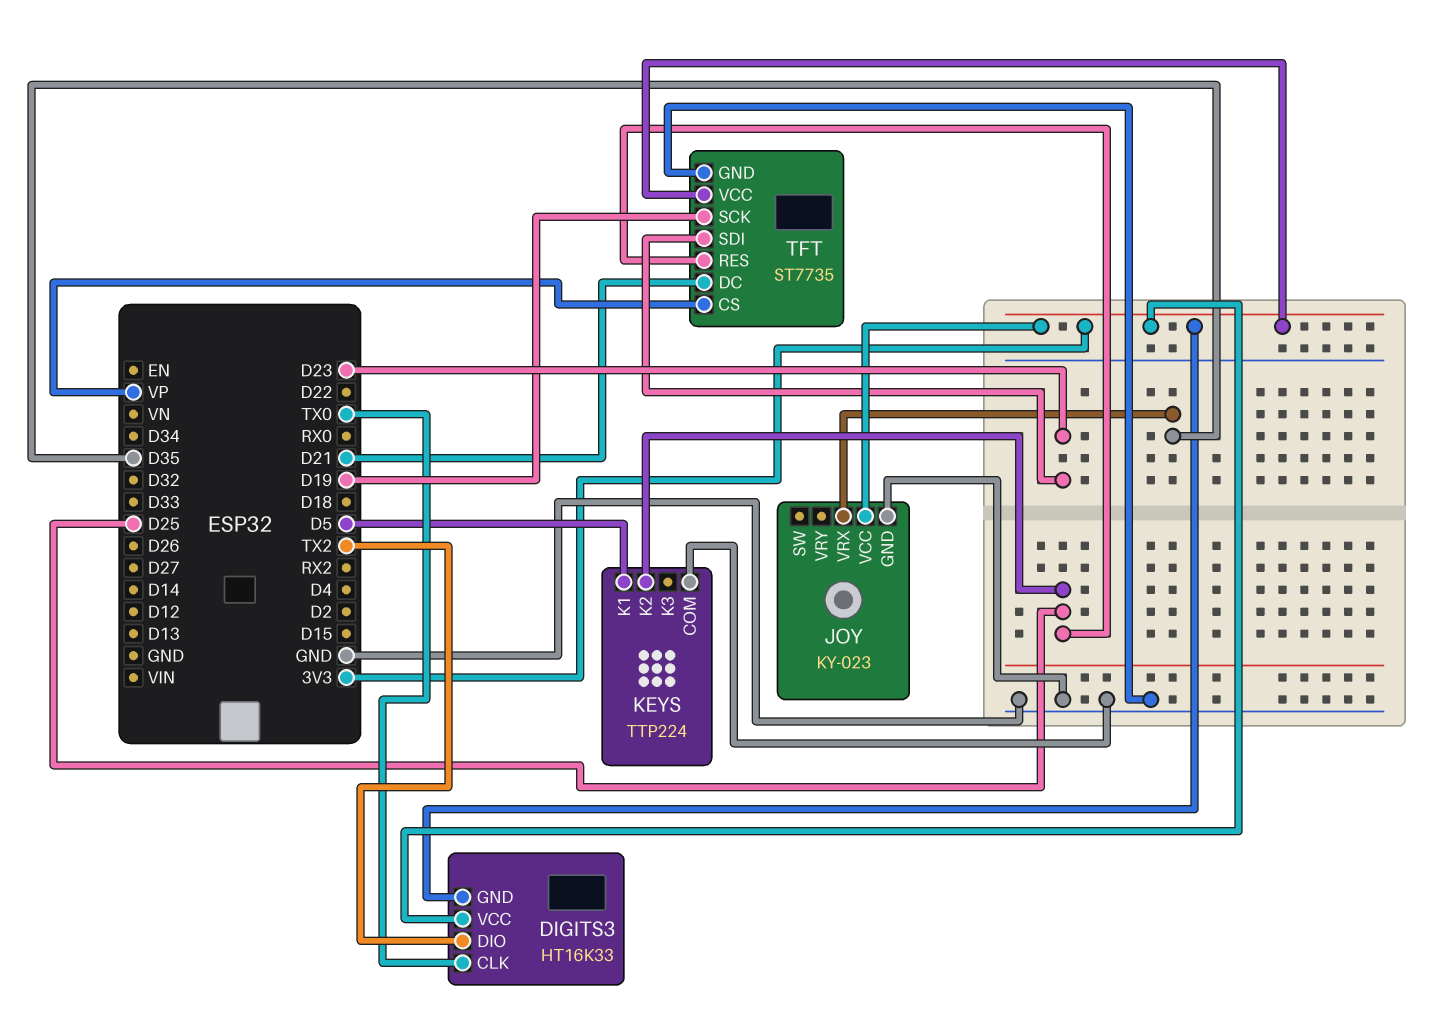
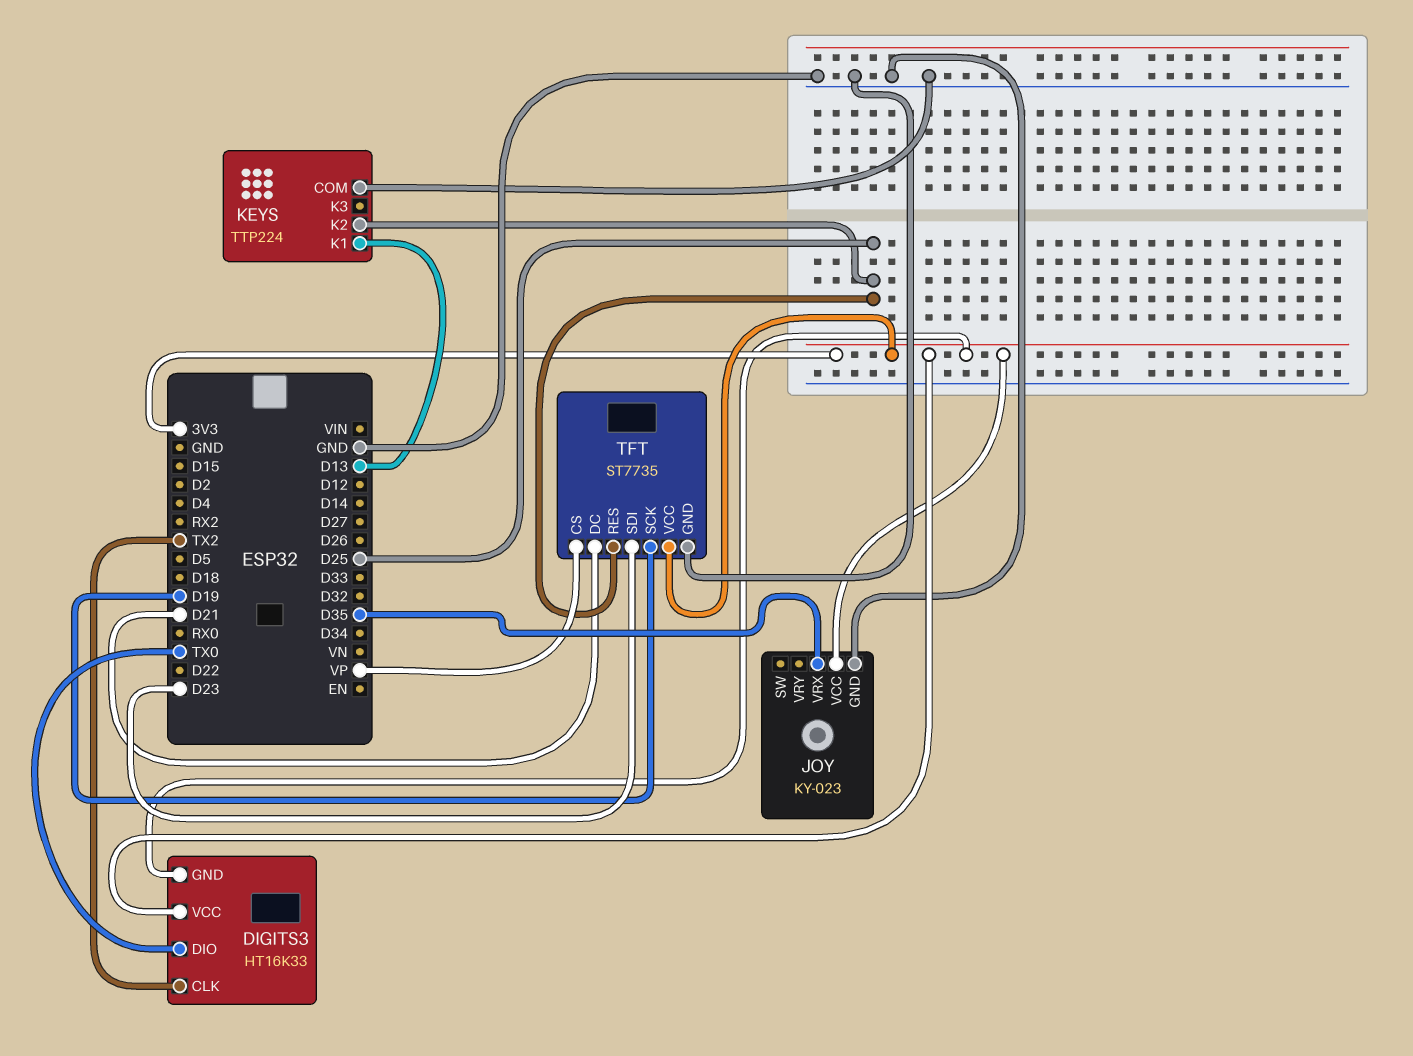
DIGITS3 pin CLK: TX0 -> TX2
DIGITS3 pin DIO: TX2 -> TX0
KEYS pin K1: D5 -> D13

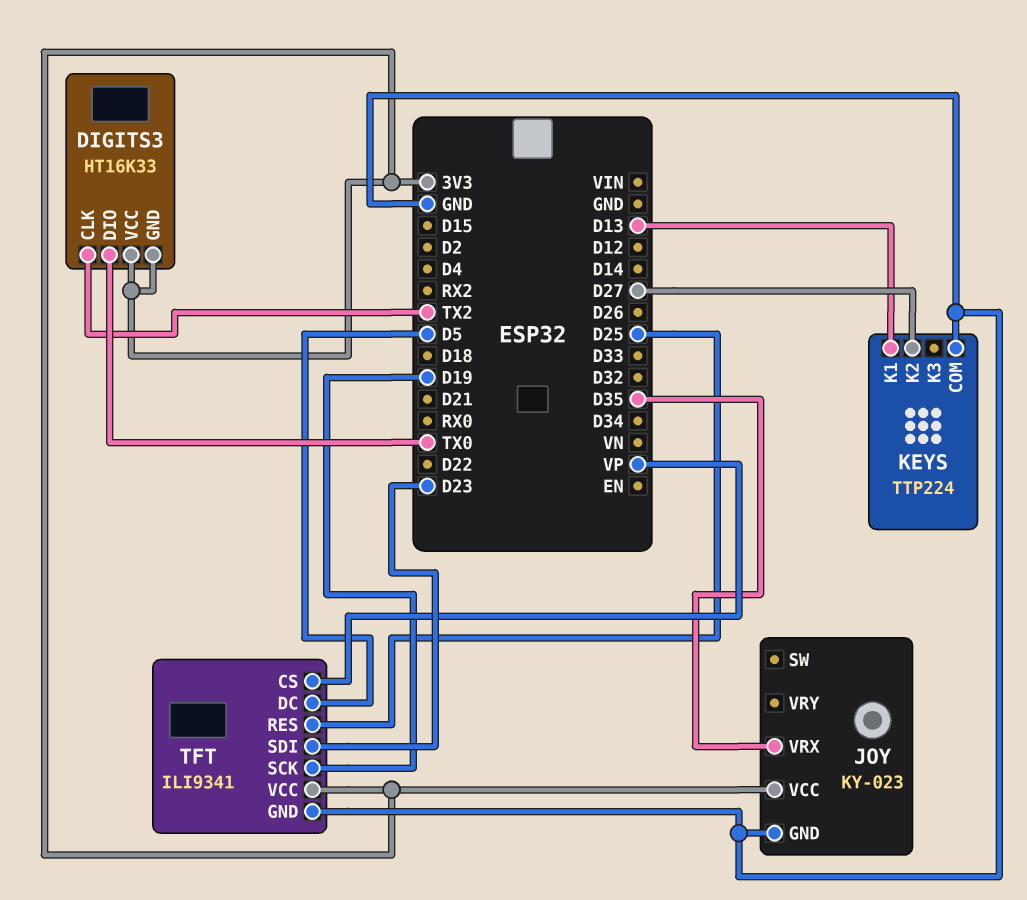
KEYS pin K2: D25 -> D27
TFT: ST7735 -> ILI9341
TFT pin DC: D21 -> D5

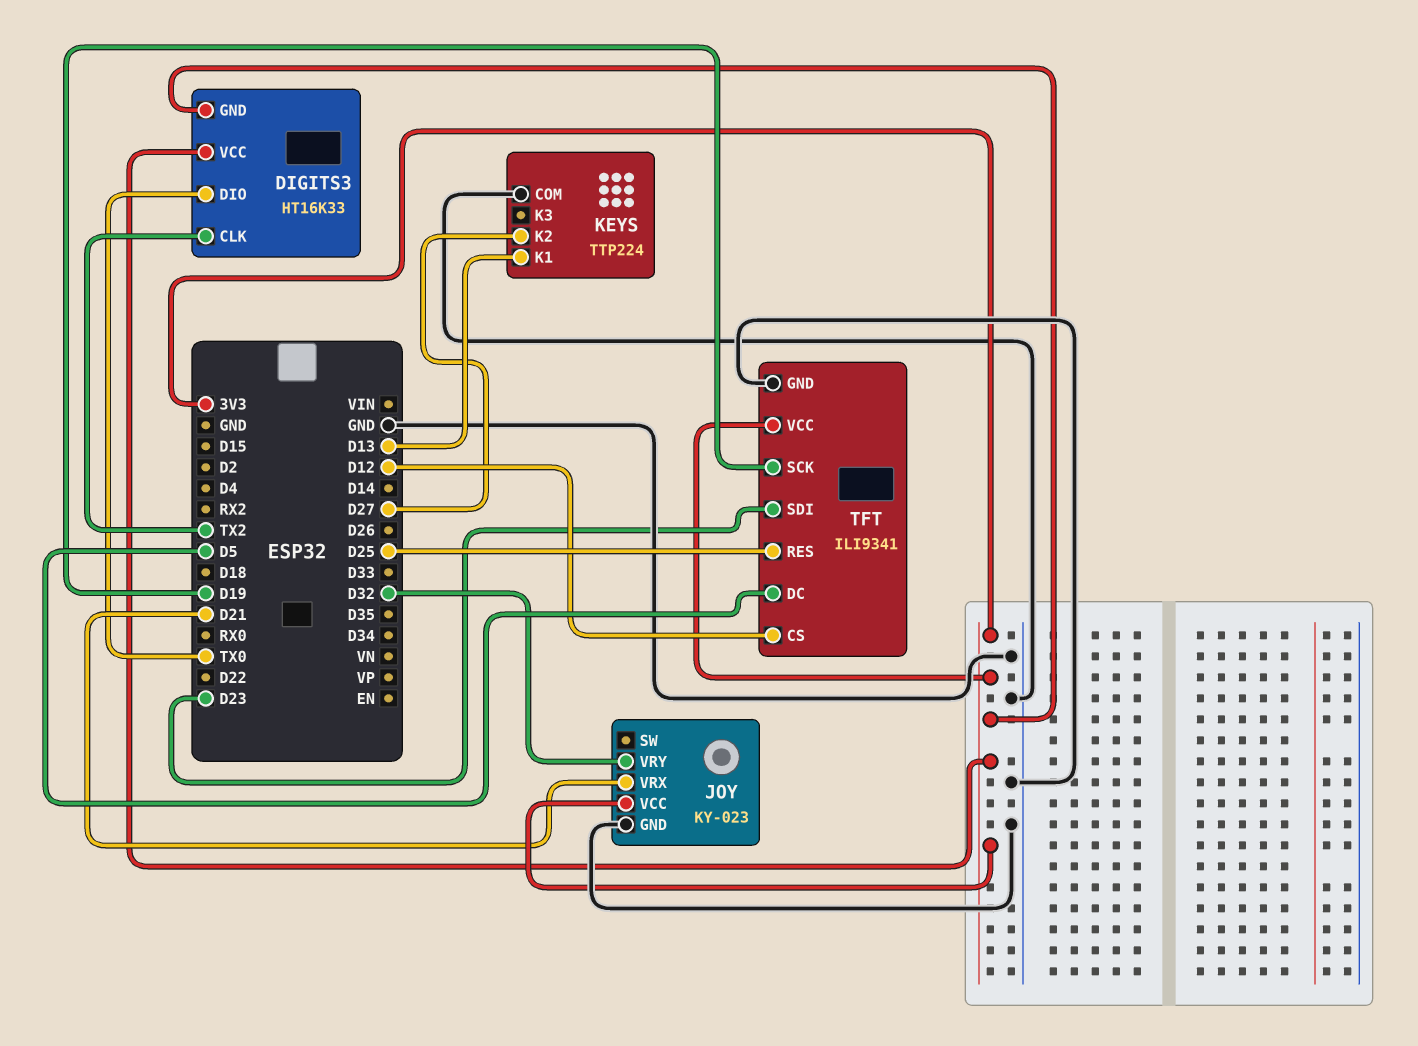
JOY pin VRX: D35 -> D21
JOY pin VRY: none -> D32
TFT pin CS: VP -> D12

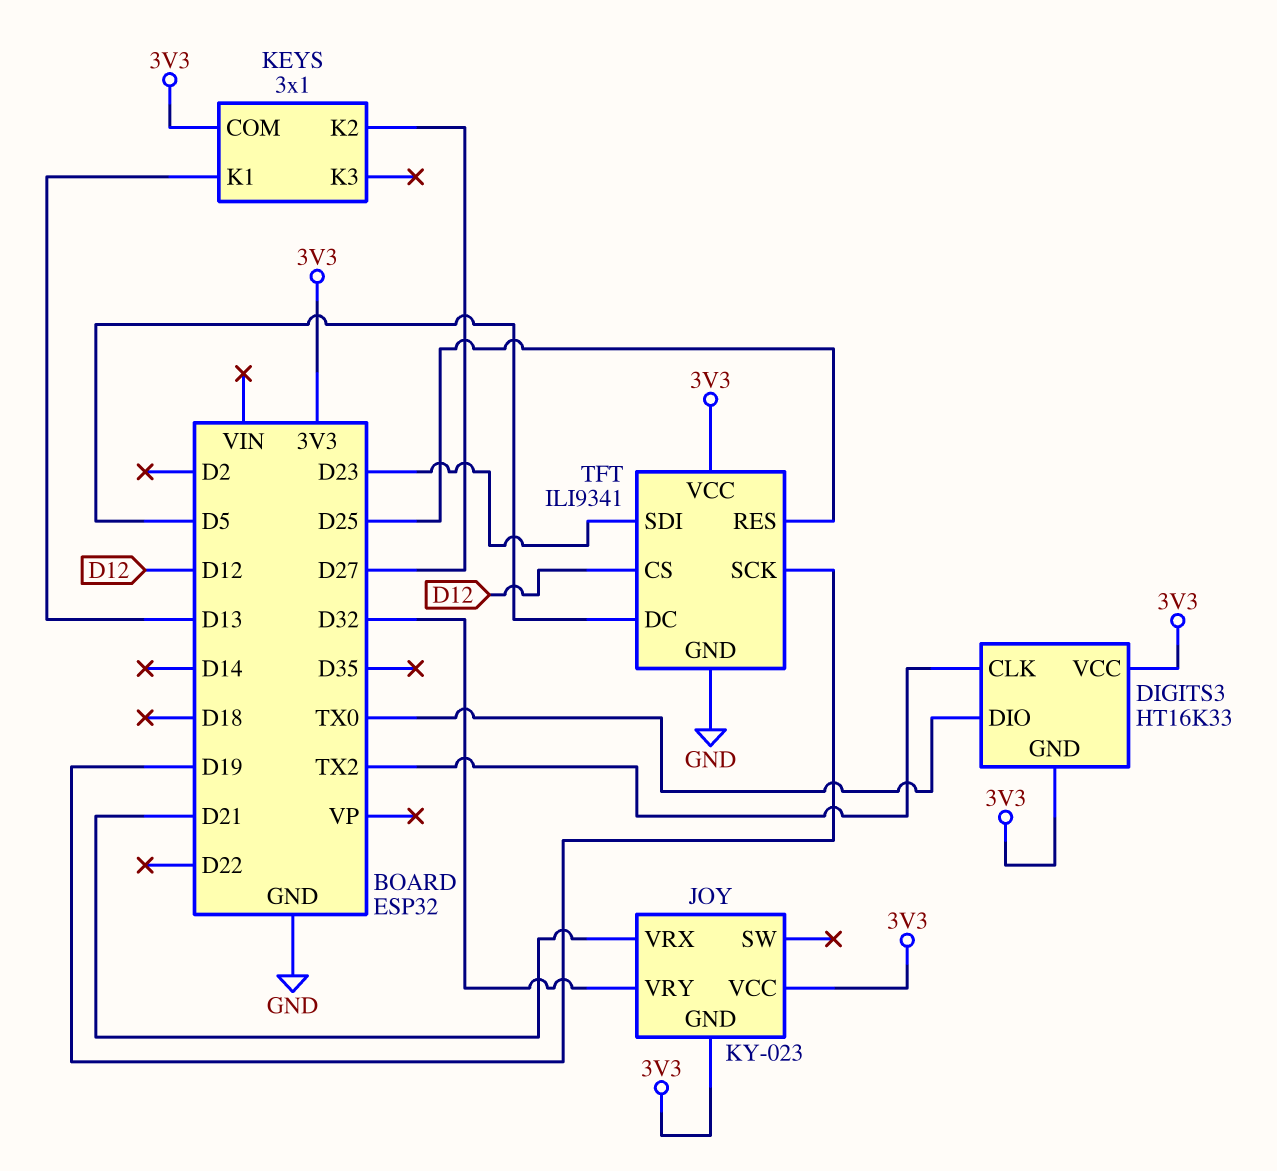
JOY pin GND: GND -> 3V3
KEYS: TTP224 -> 3x1
KEYS pin COM: GND -> 3V3

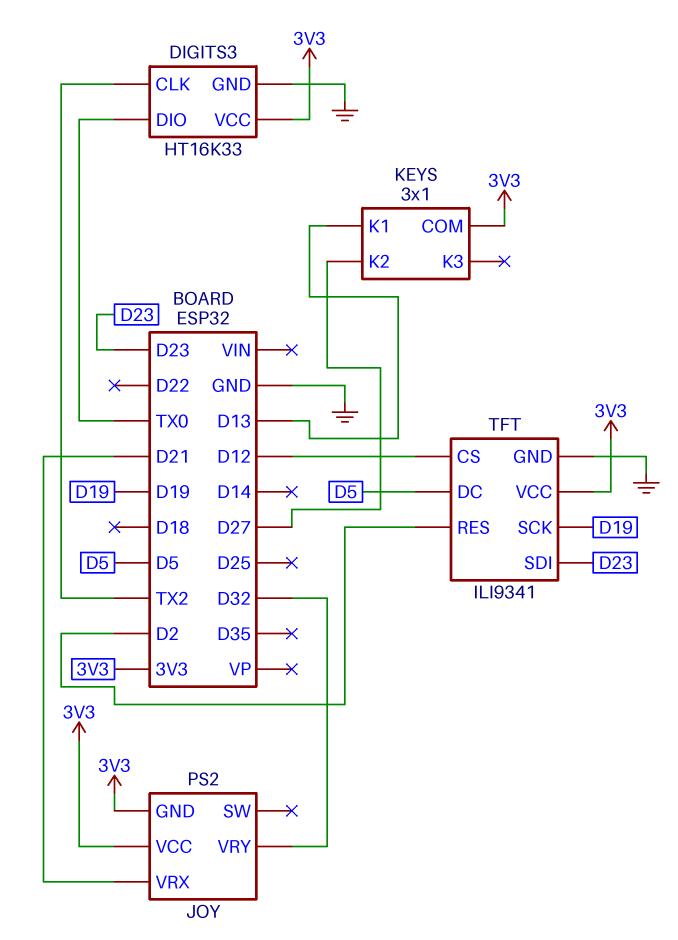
DIGITS3 pin GND: 3V3 -> GND
JOY: KY-023 -> PS2
TFT pin RES: D25 -> D2

